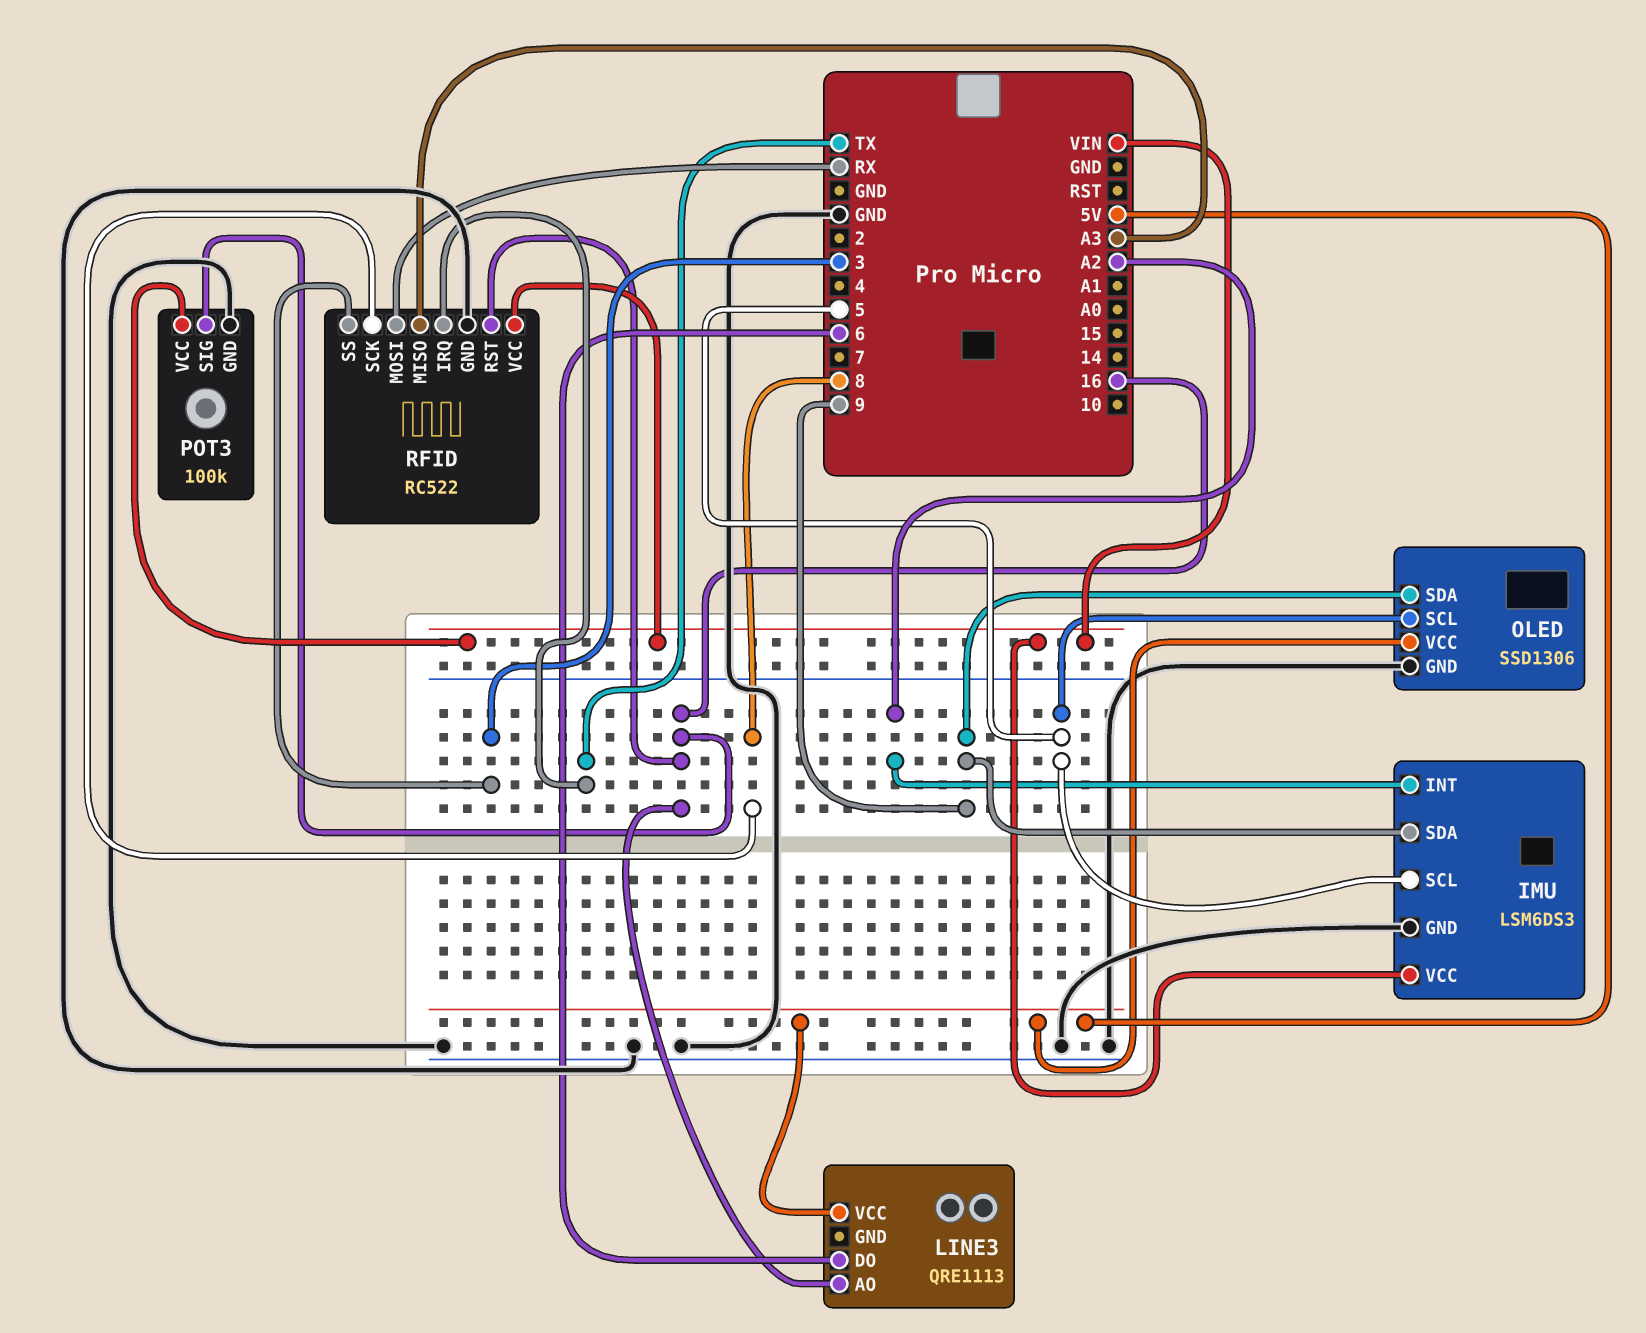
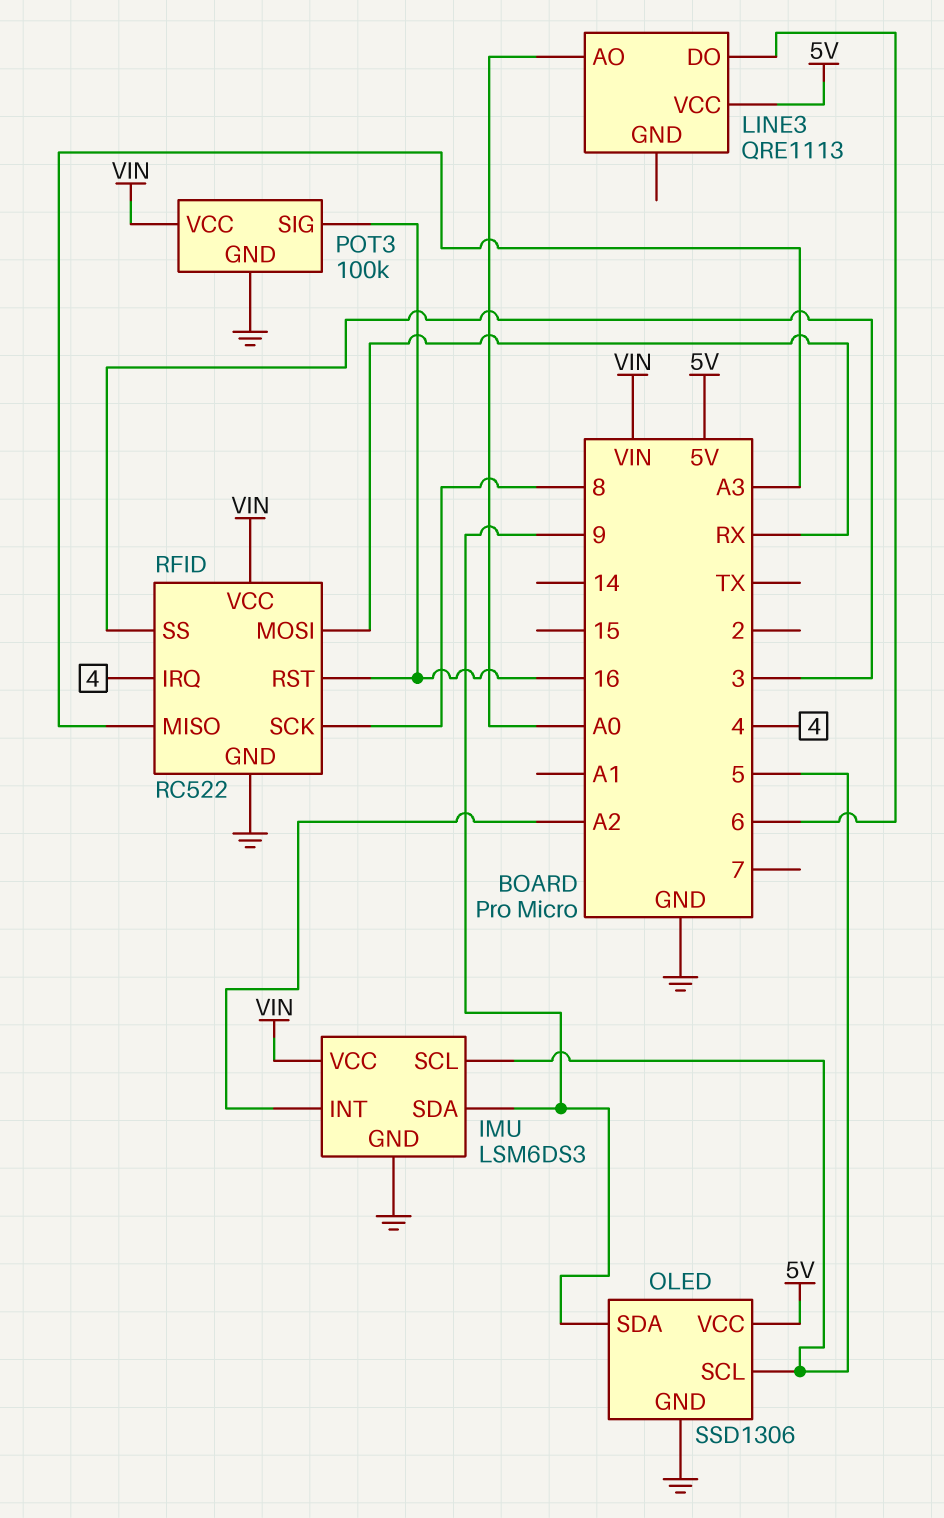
LINE3 pin AO: 16 -> A0
RFID pin IRQ: TX -> 4

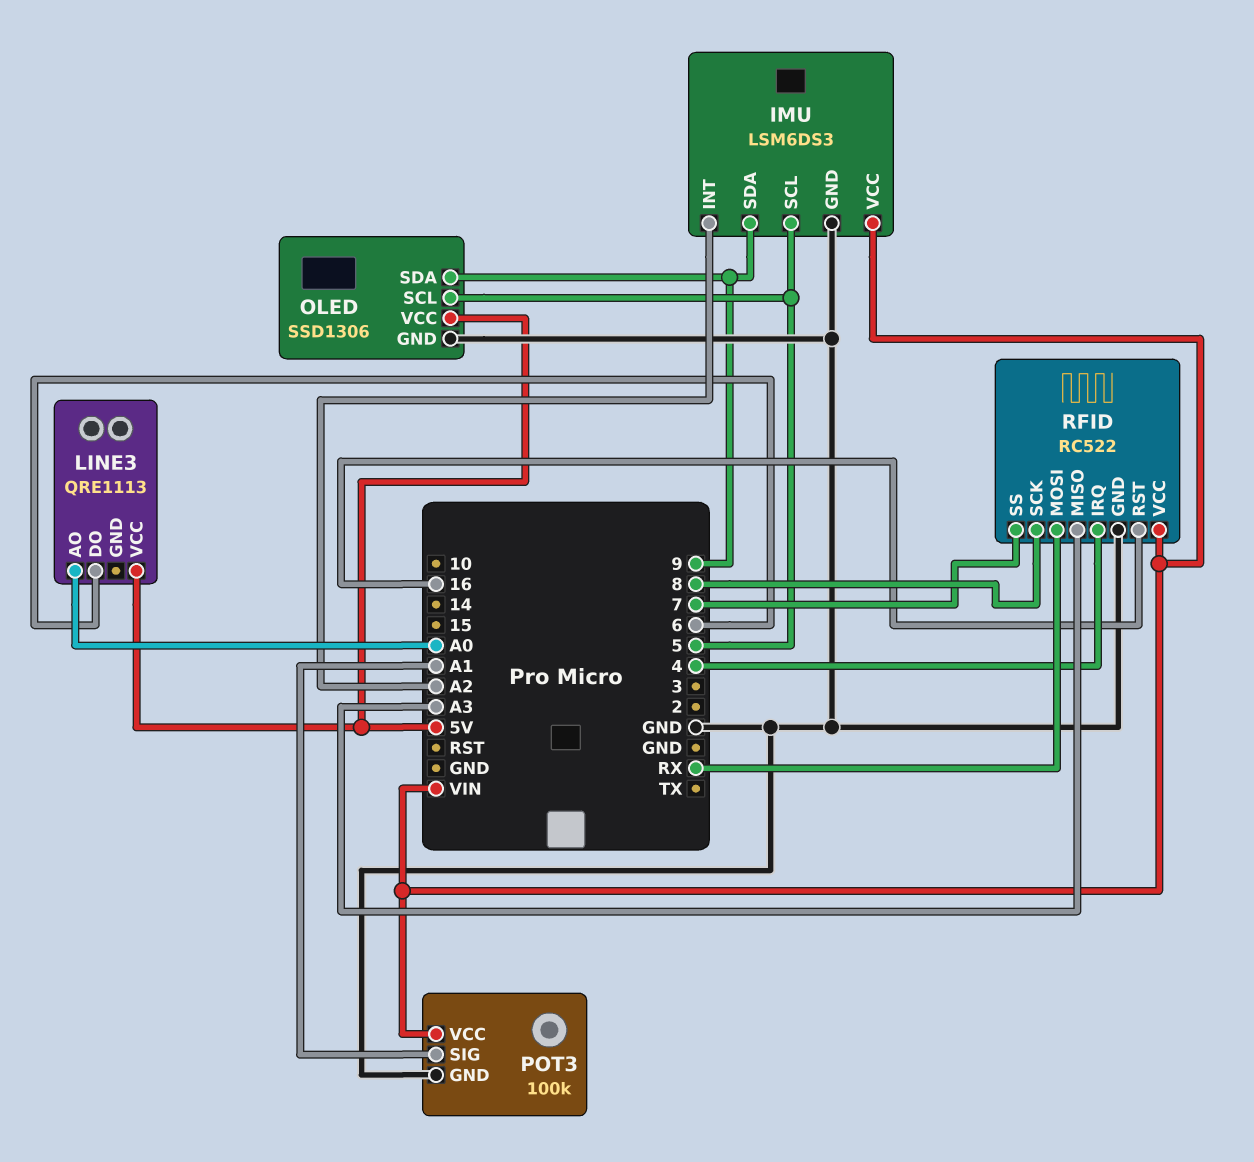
POT3 pin SIG: 16 -> A1
RFID pin SS: 3 -> 7

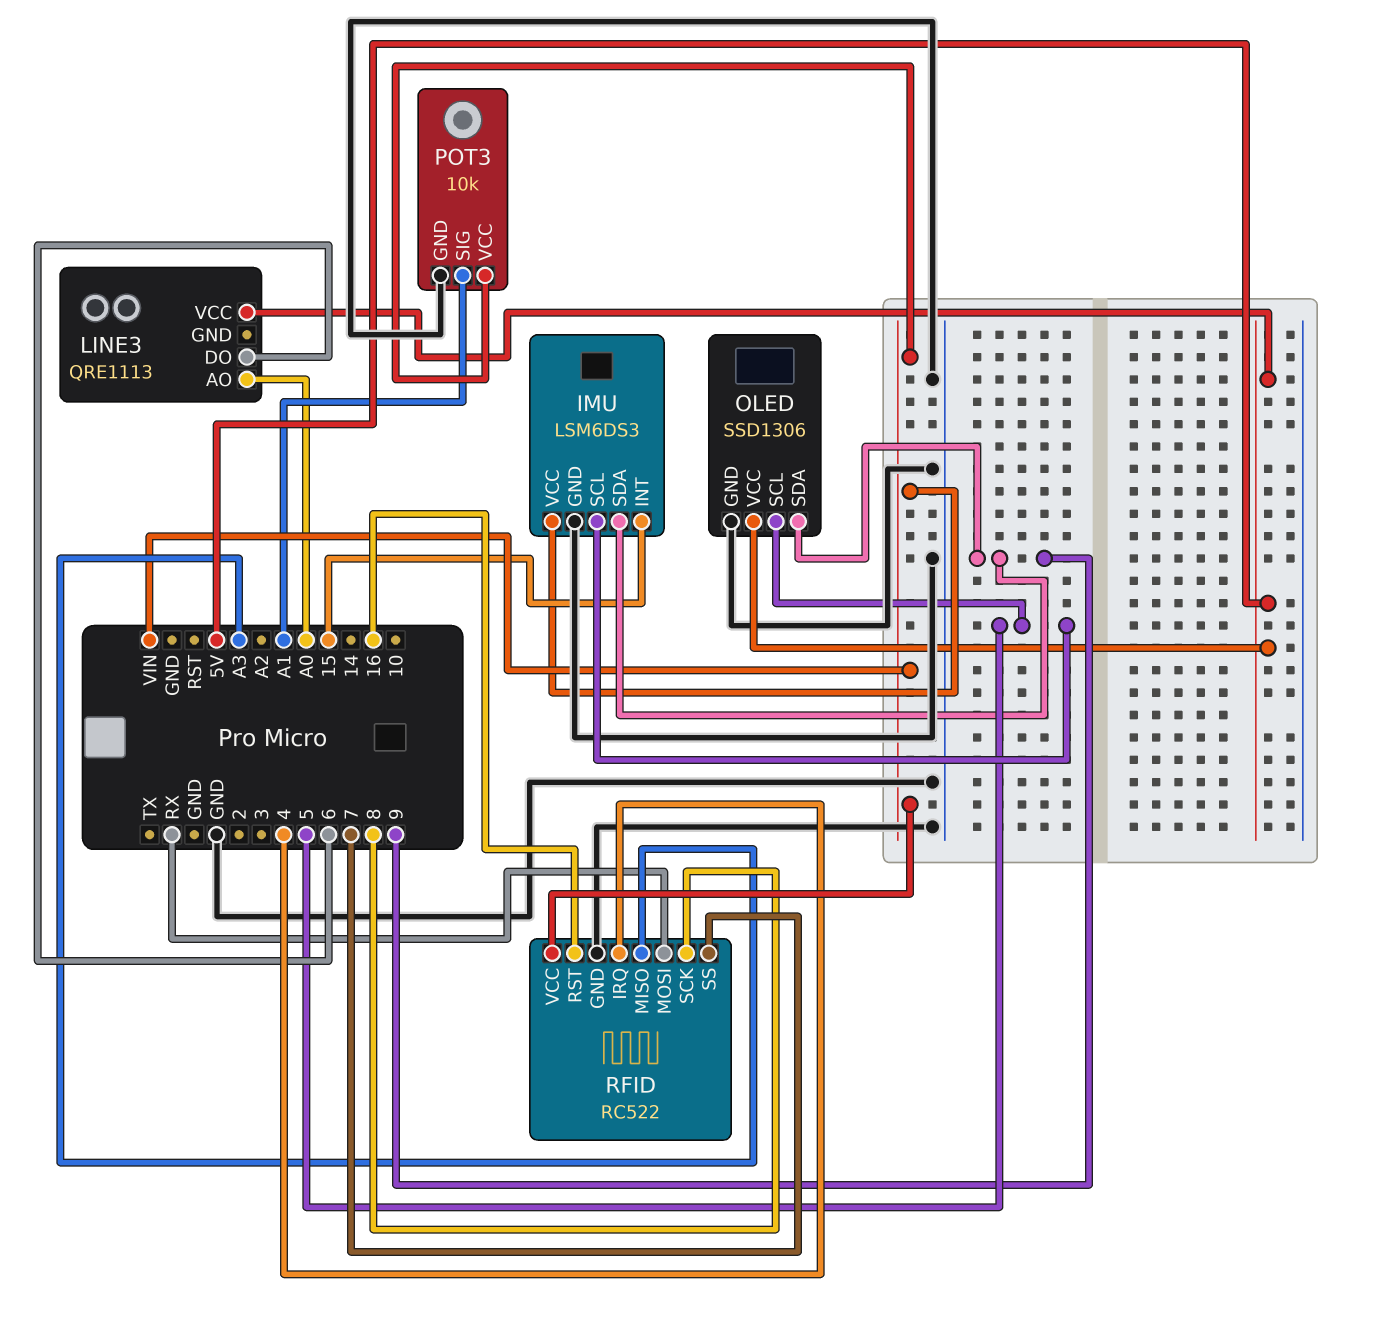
IMU pin INT: A2 -> 15
POT3: 100k -> 10k

